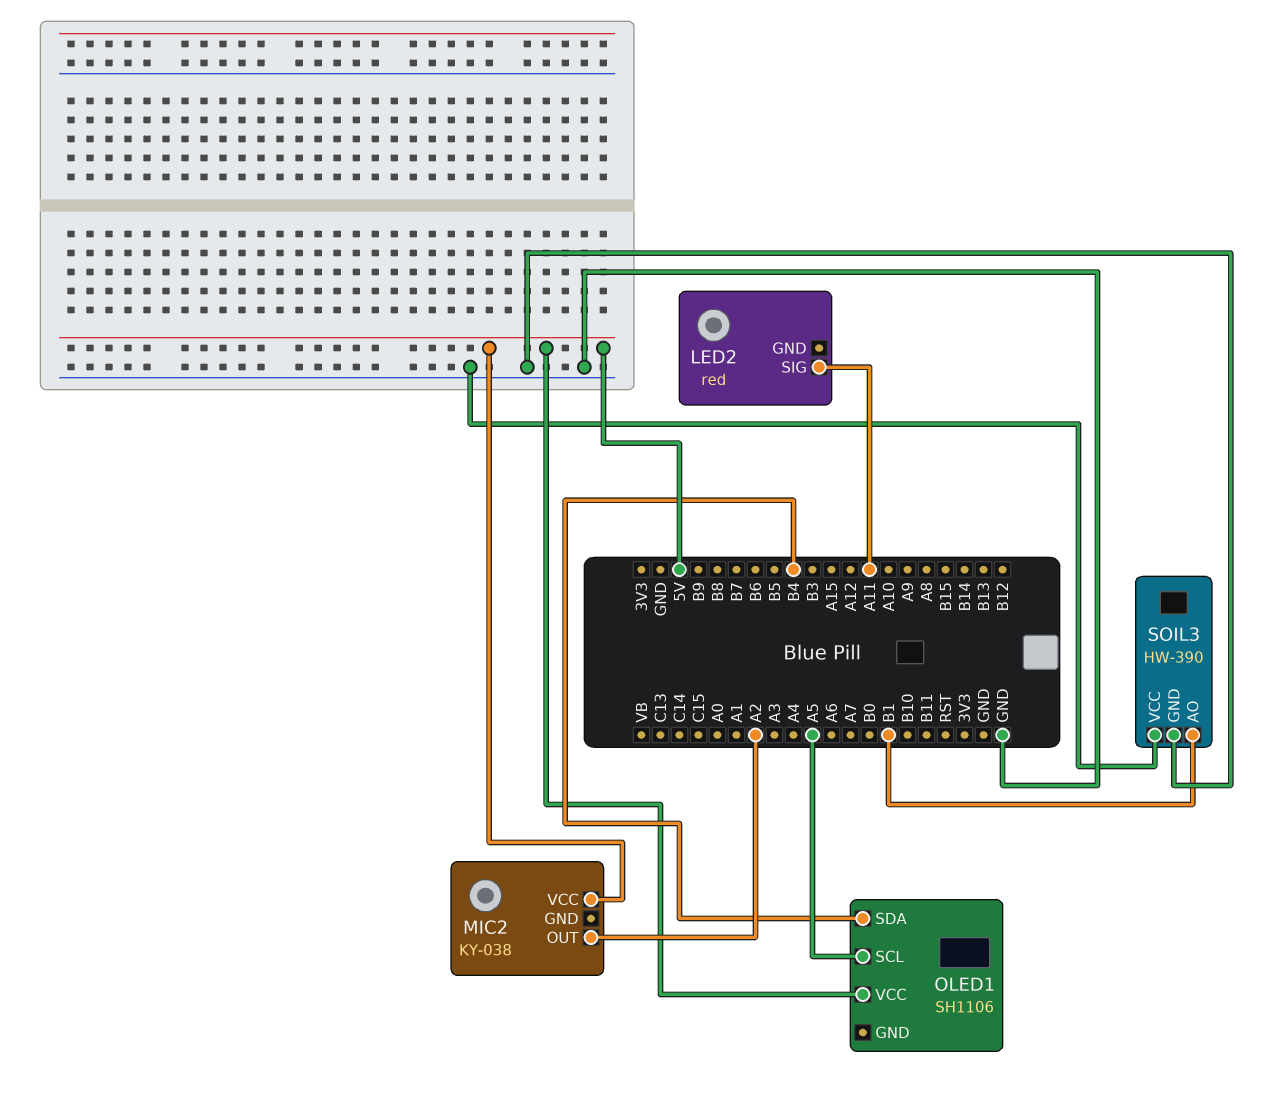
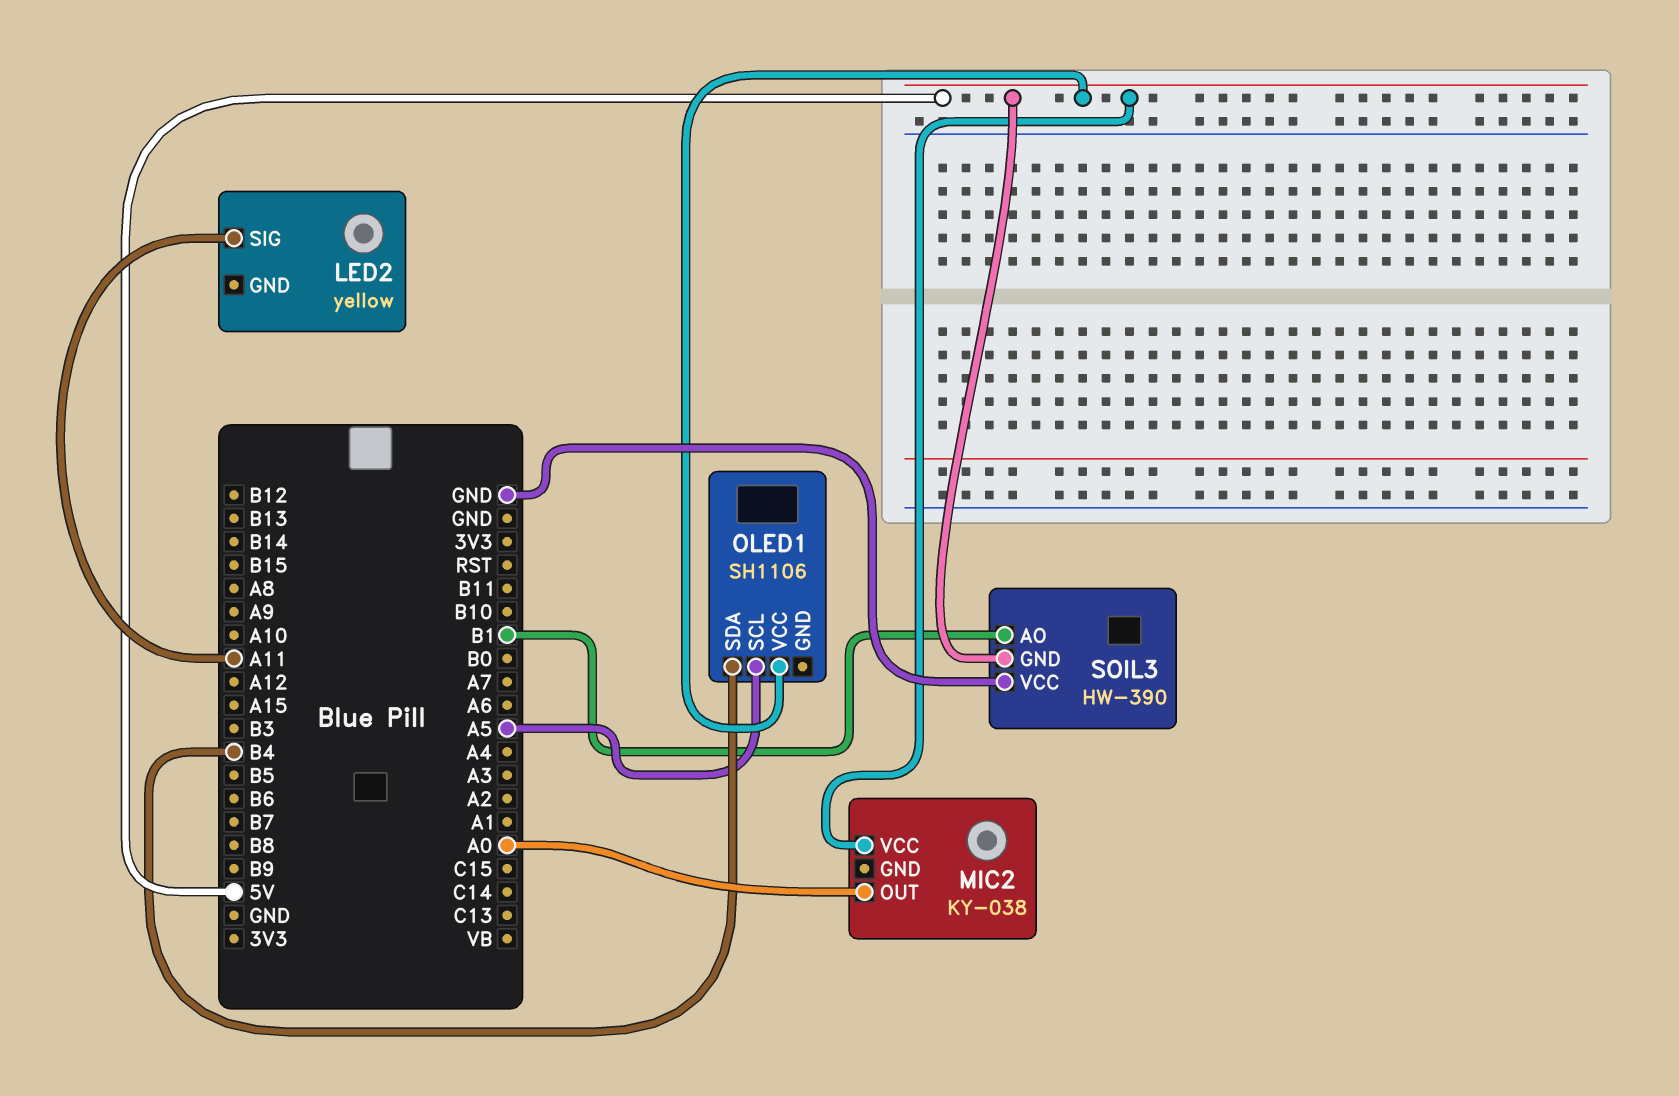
LED2: red -> yellow
MIC2 pin OUT: A2 -> A0
SOIL3 pin GND: GND -> 5V

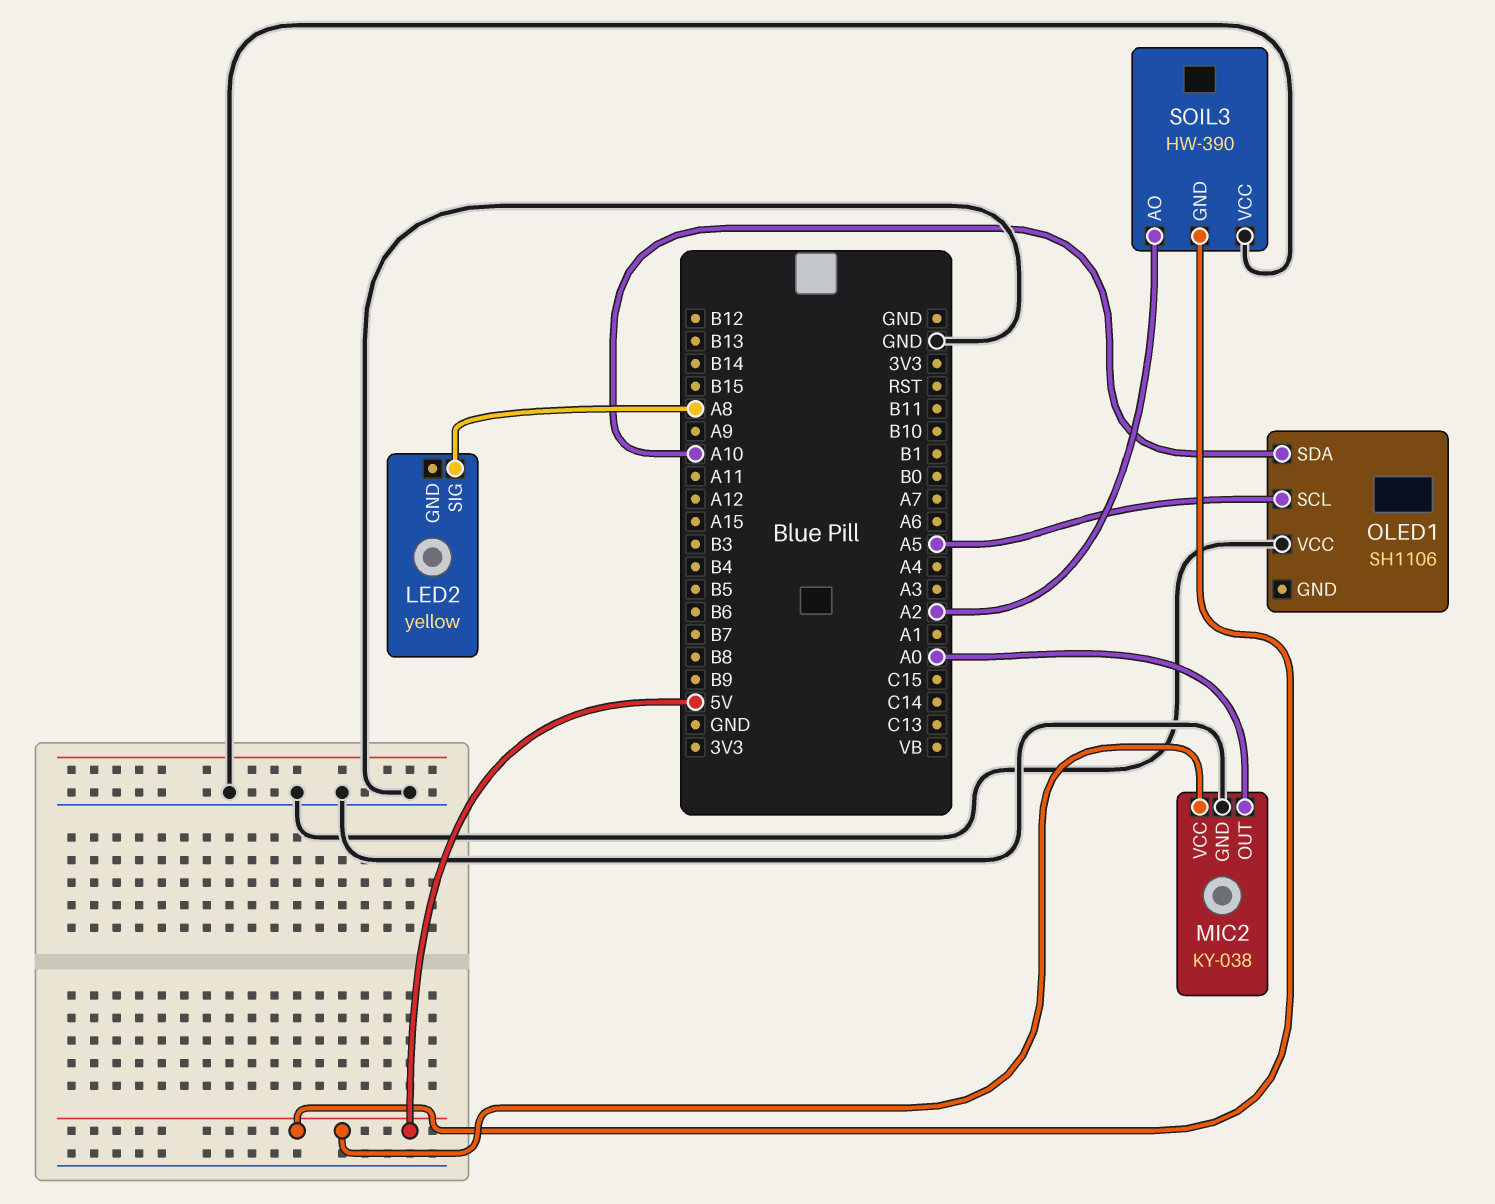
LED2 pin SIG: A11 -> A8
MIC2 pin GND: none -> GND
OLED1 pin SDA: B4 -> A10
OLED1 pin VCC: 5V -> GND
SOIL3 pin AO: B1 -> A2

